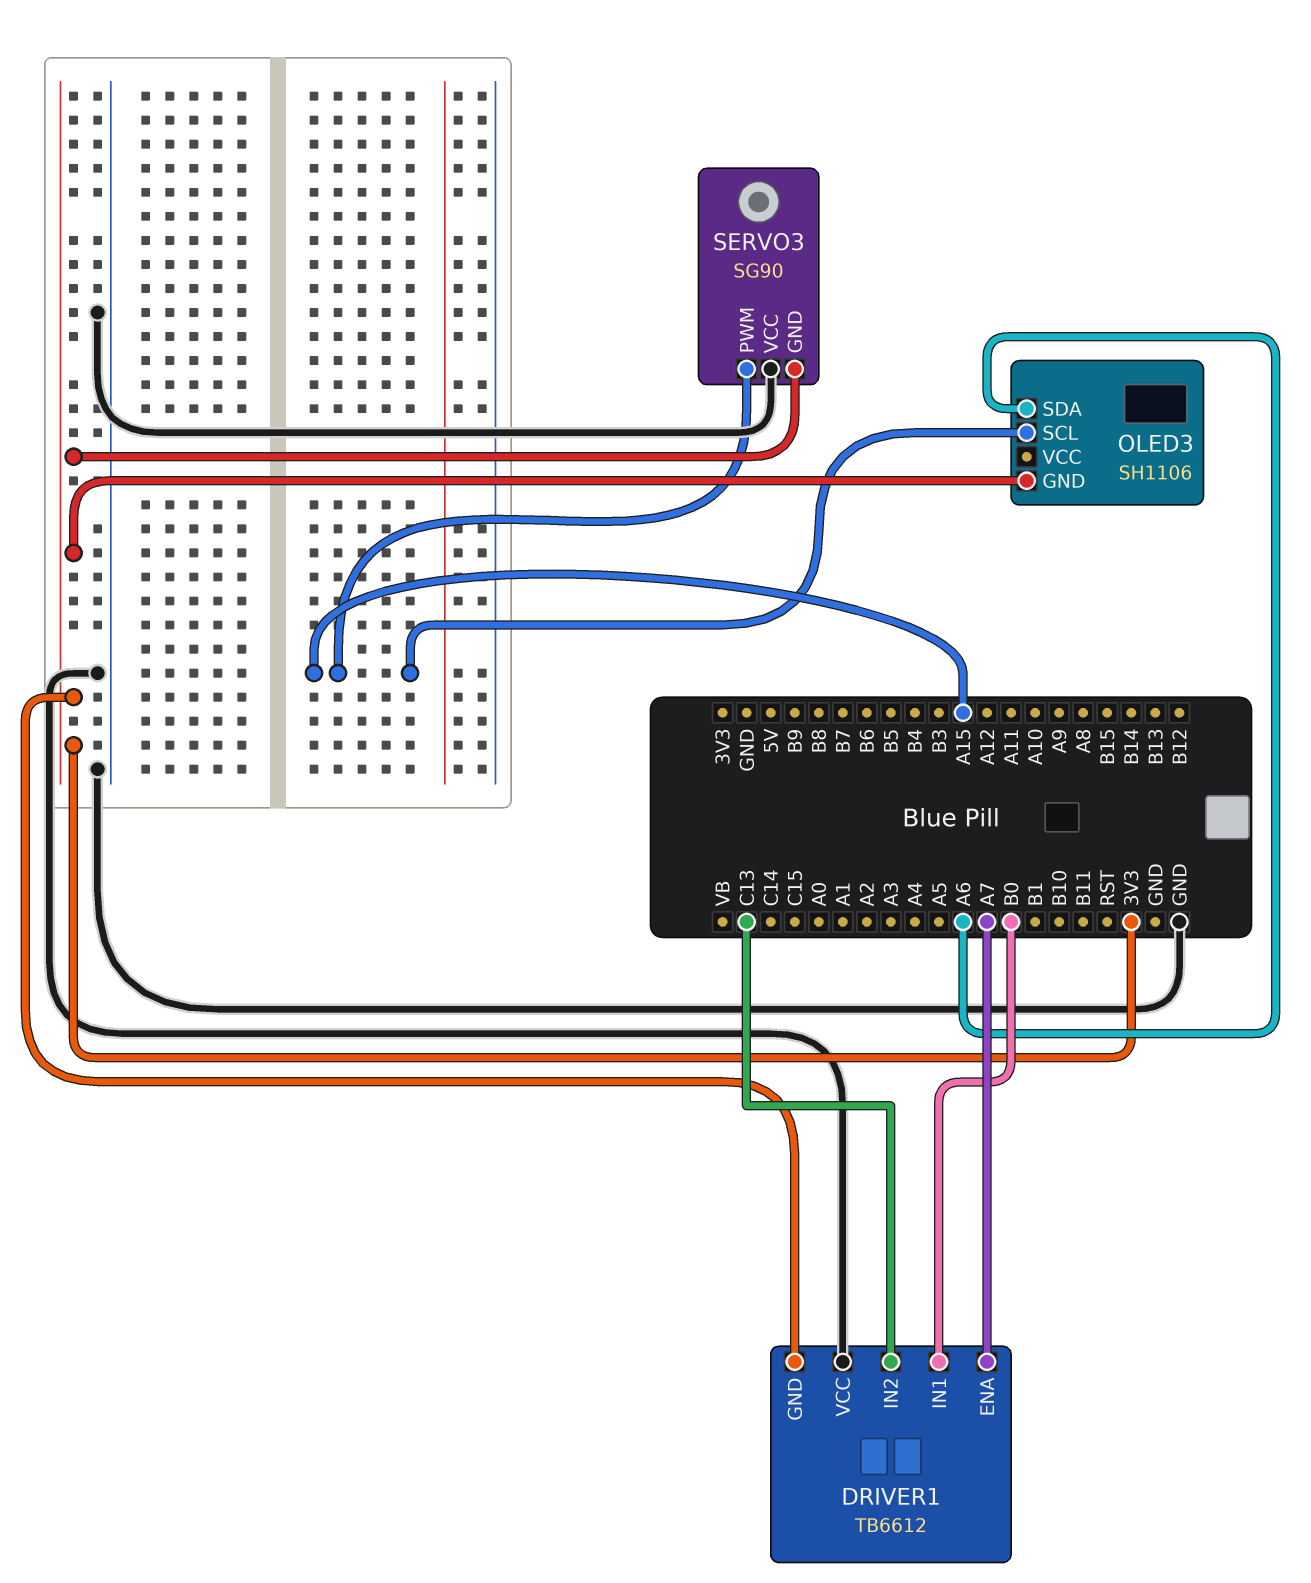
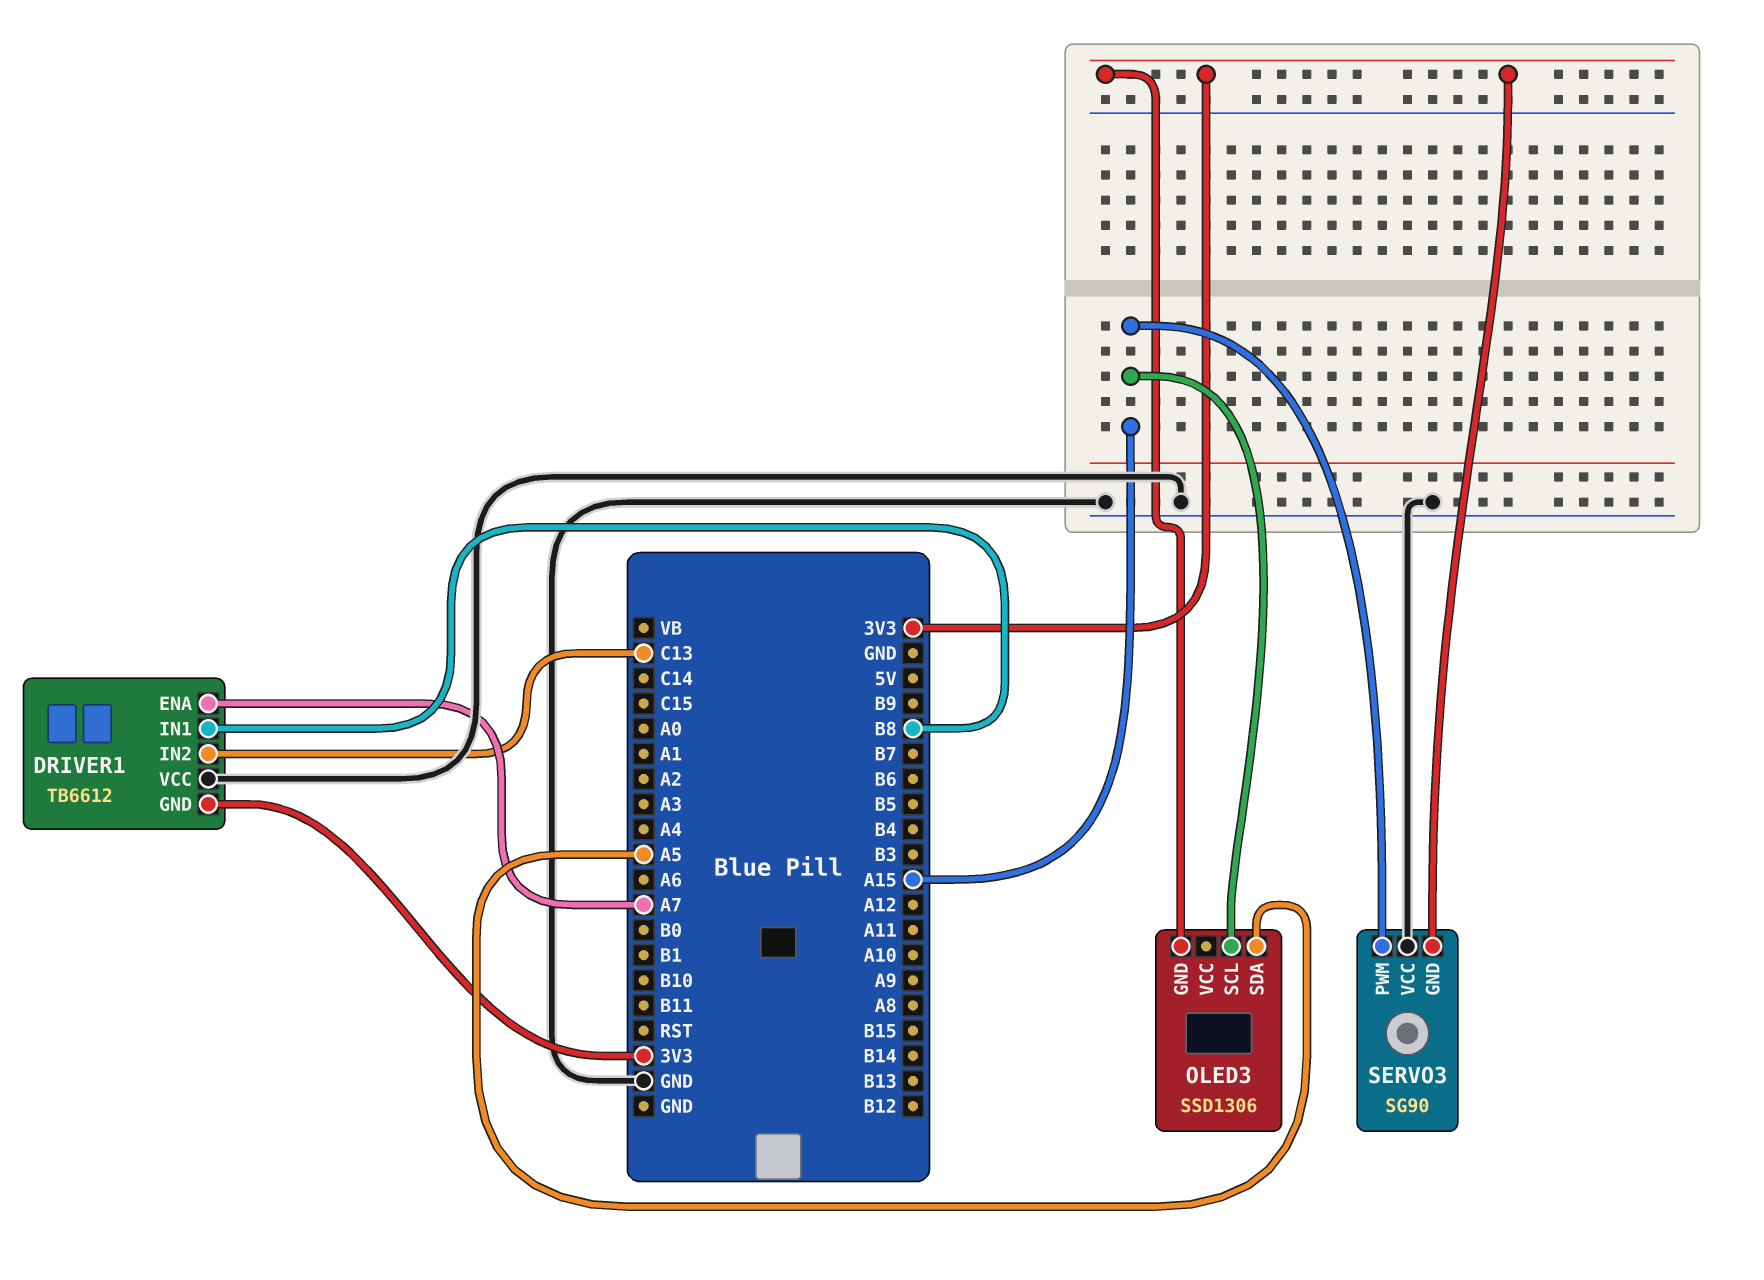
DRIVER1 pin IN1: B0 -> B8
OLED3: SH1106 -> SSD1306
OLED3 pin SDA: A6 -> A5

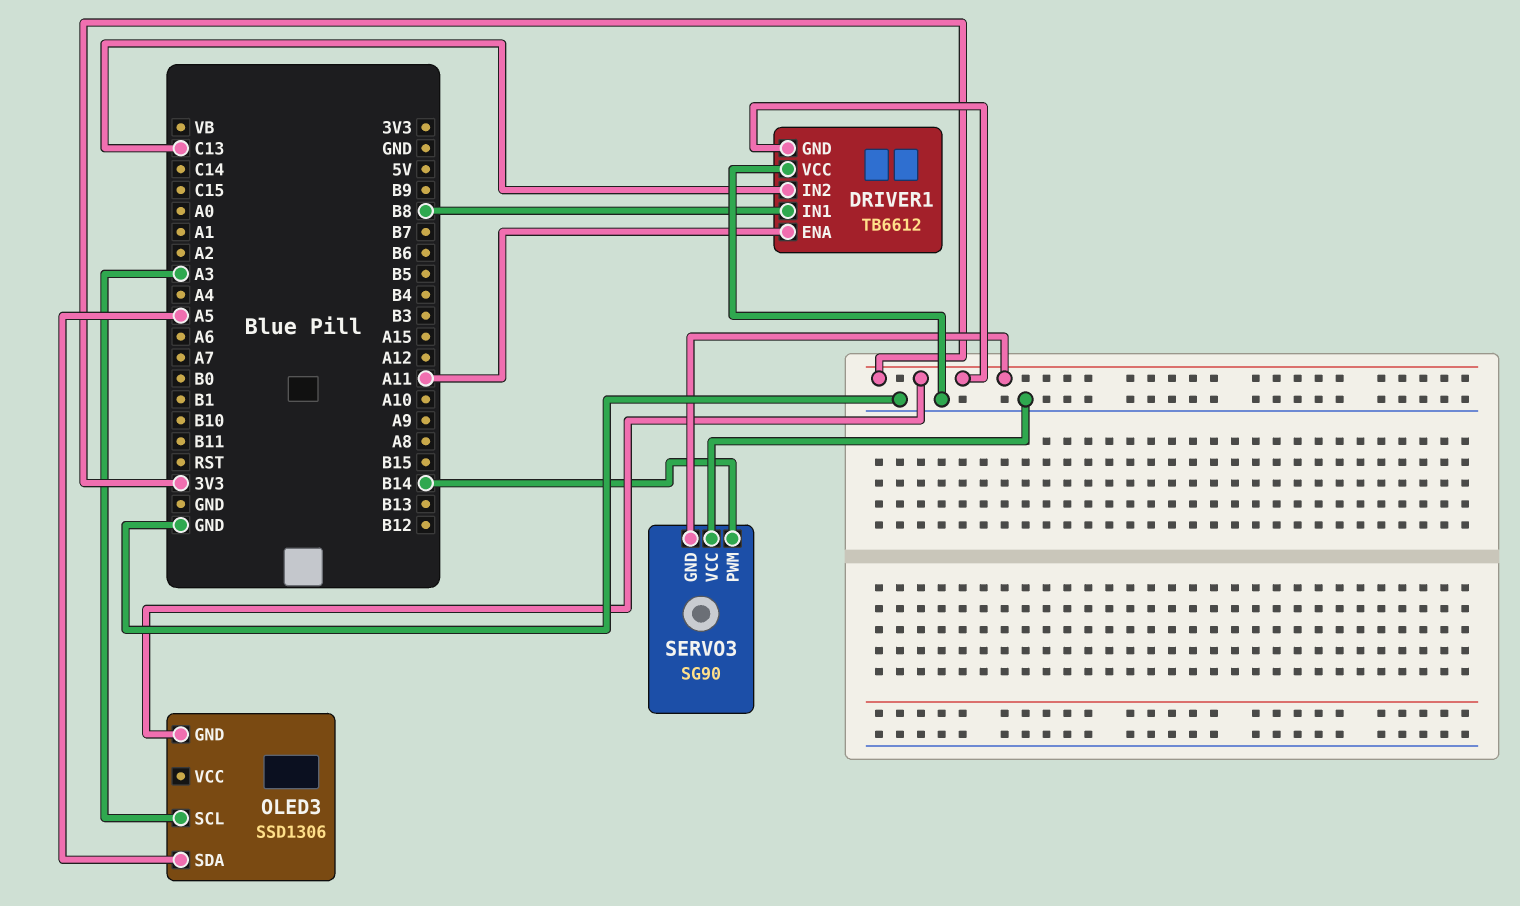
DRIVER1 pin ENA: A7 -> A11
OLED3 pin SCL: A15 -> A3
SERVO3 pin PWM: A15 -> B14

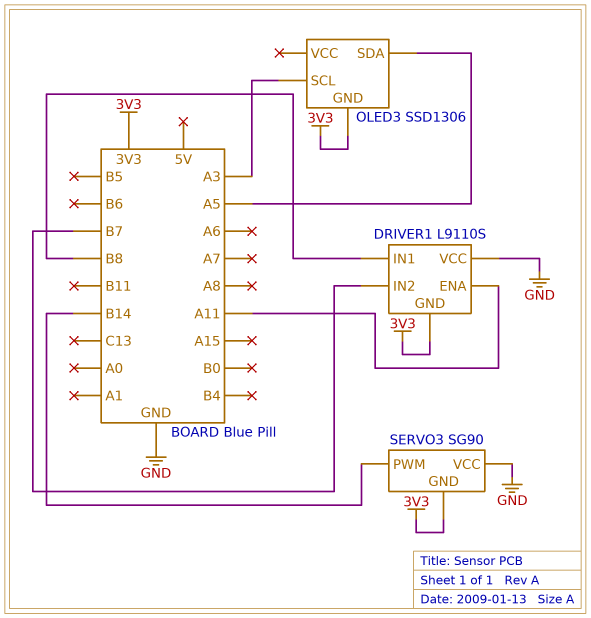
DRIVER1: TB6612 -> L9110S
DRIVER1 pin IN2: C13 -> B7

